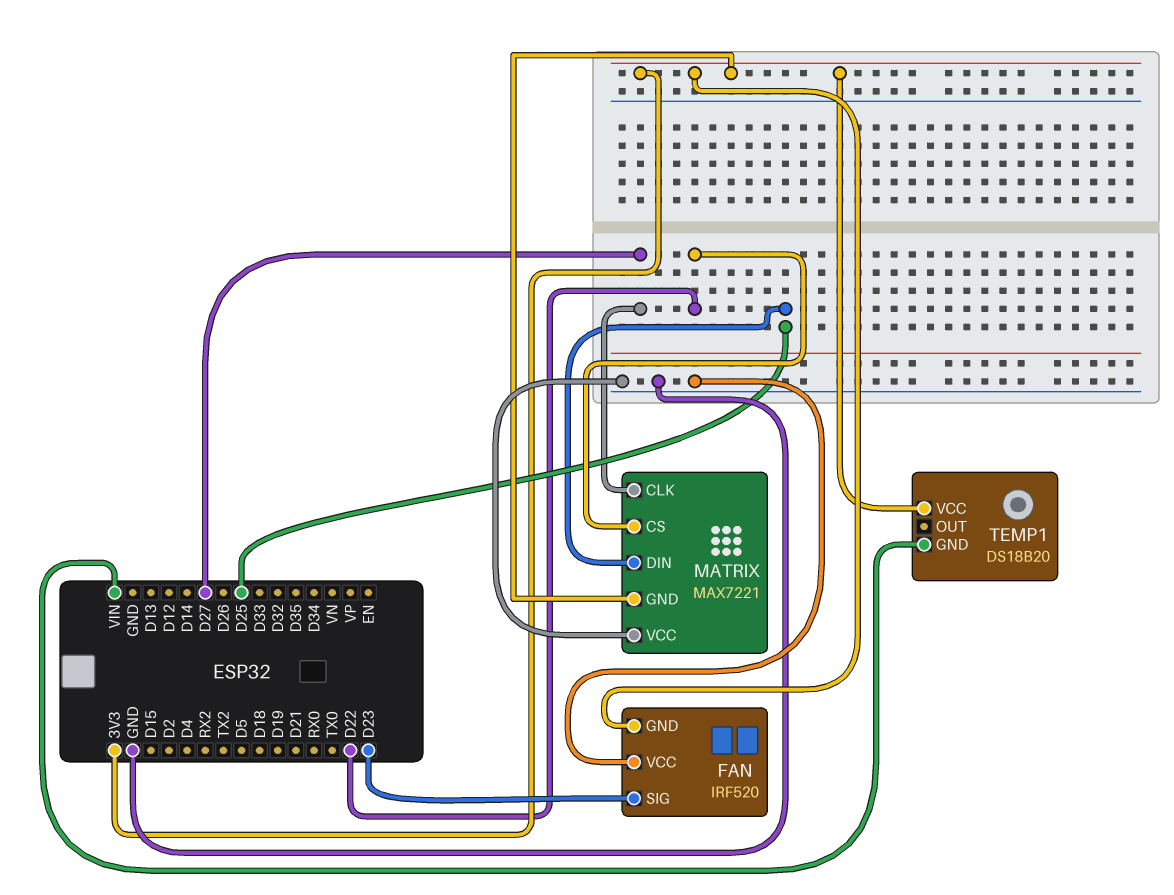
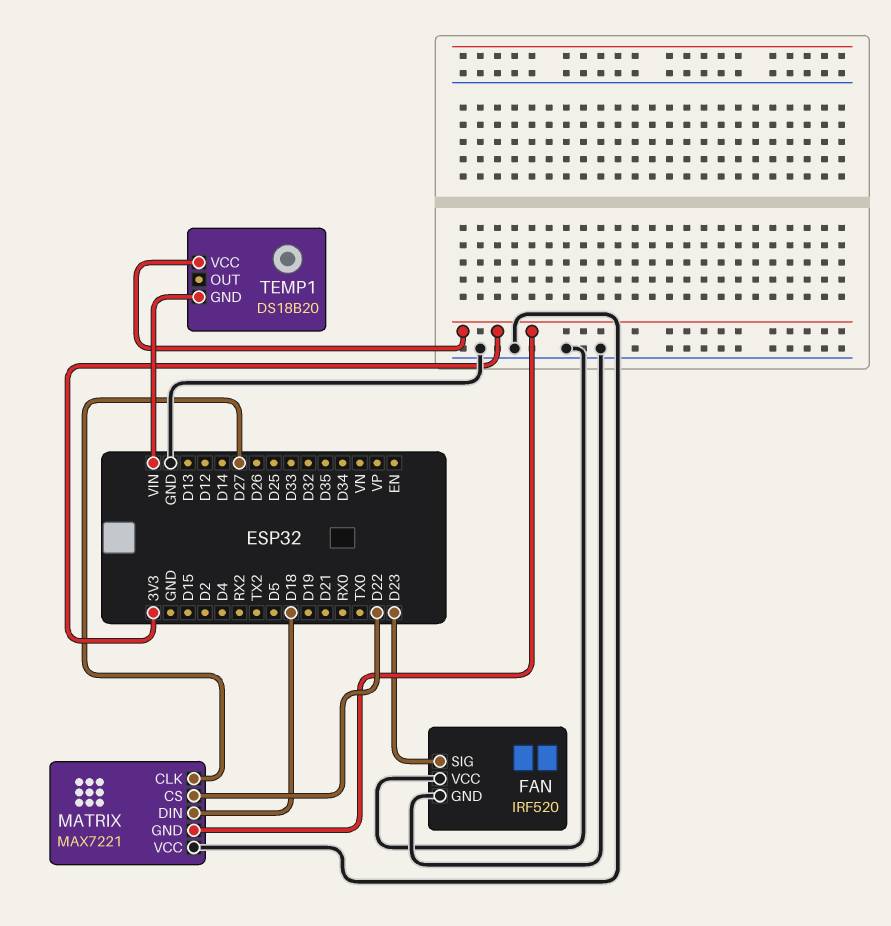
FAN pin GND: 3V3 -> GND
MATRIX pin DIN: D25 -> D18

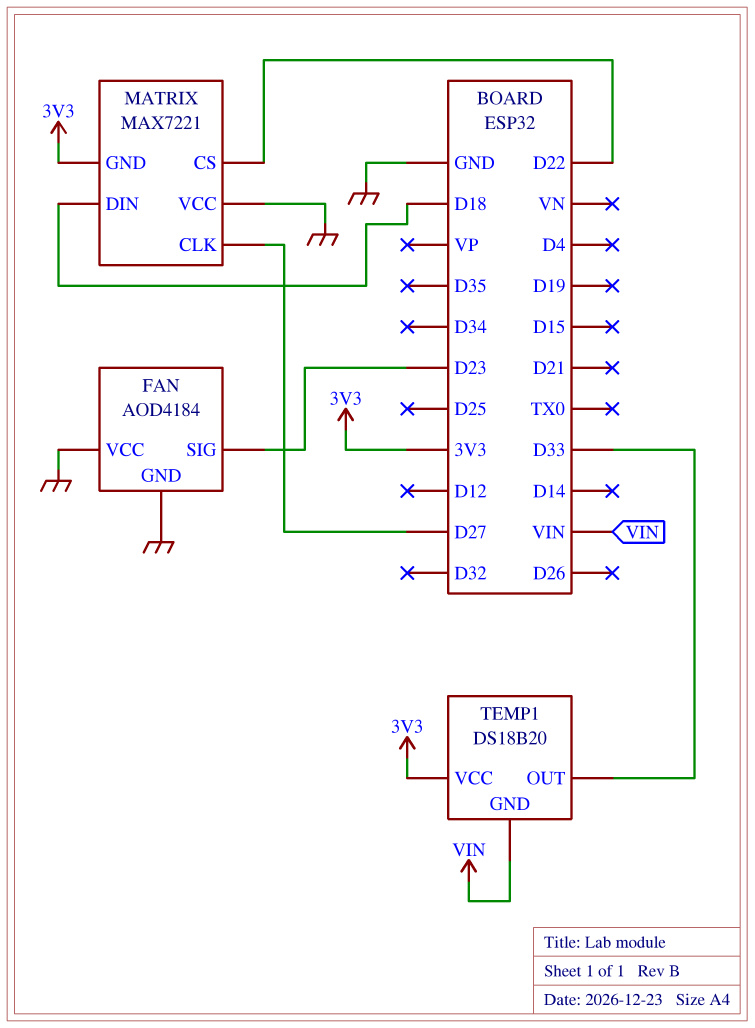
FAN: IRF520 -> AOD4184
TEMP1 pin OUT: none -> D33

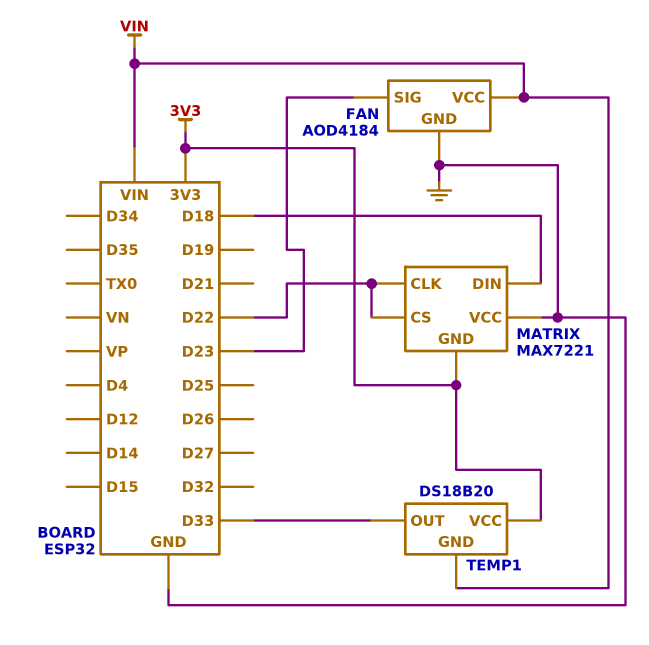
FAN pin VCC: GND -> VIN
MATRIX pin CLK: D27 -> D22

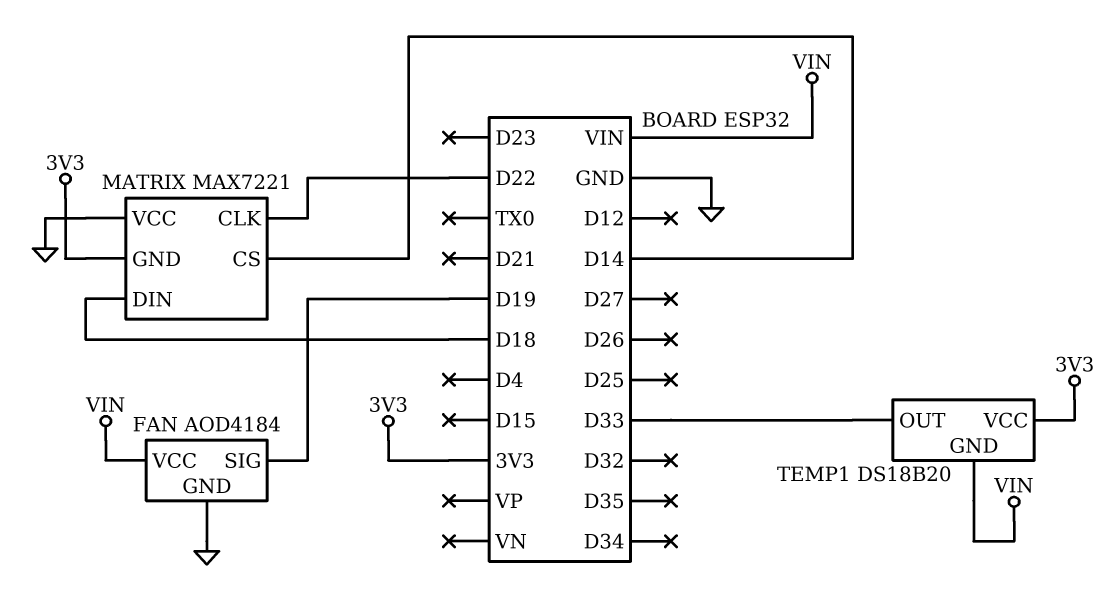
FAN pin SIG: D23 -> D19
MATRIX pin CS: D22 -> D14

